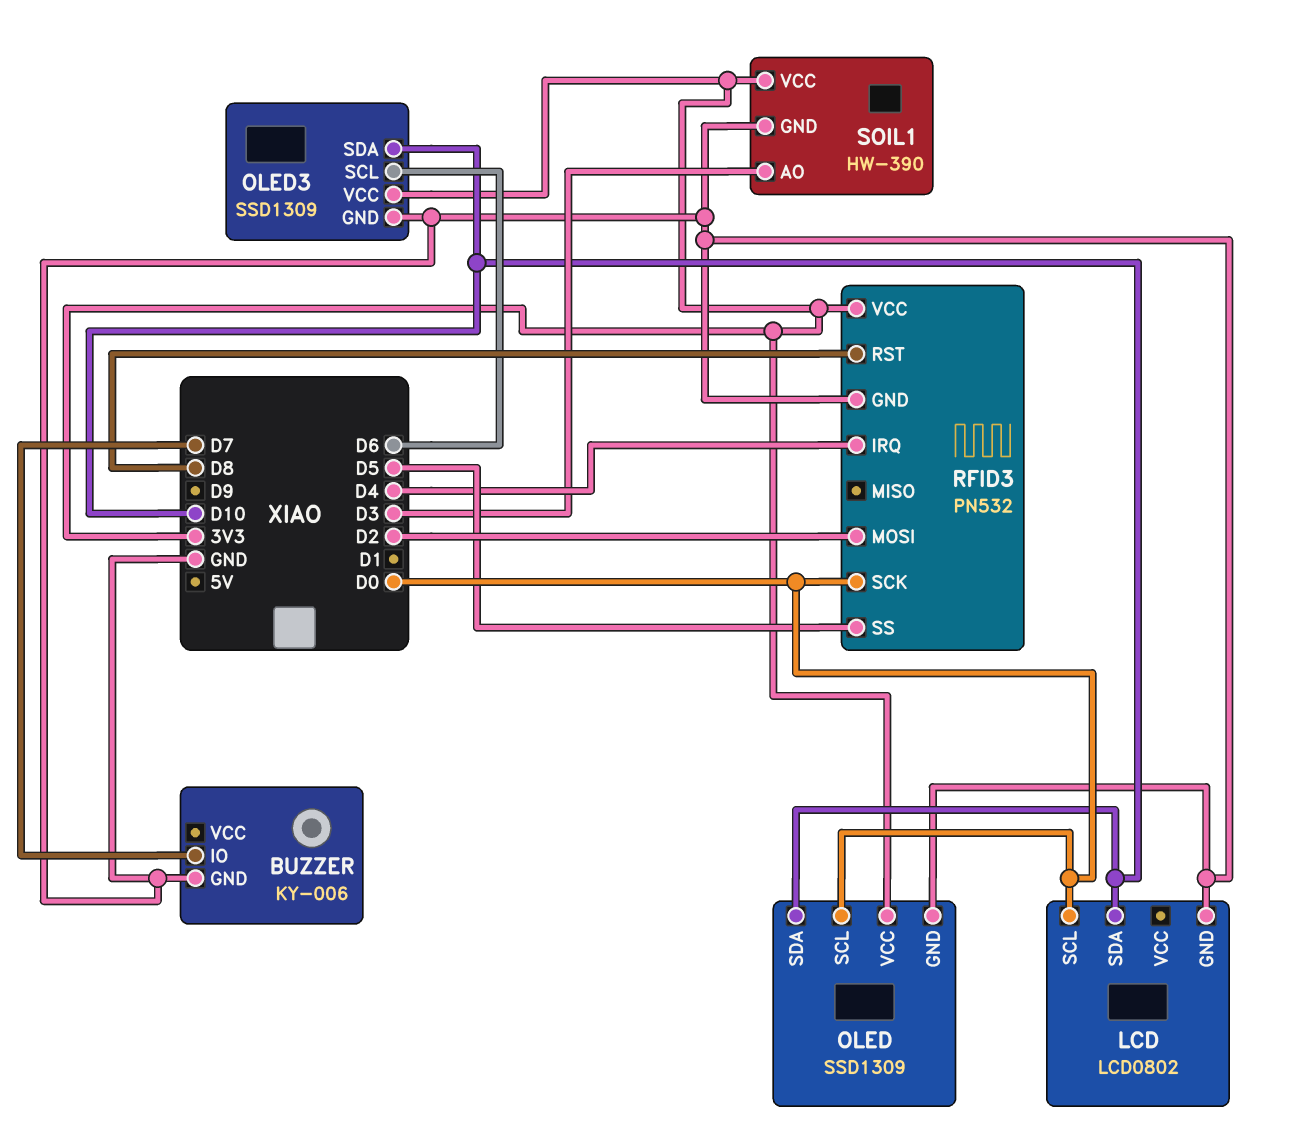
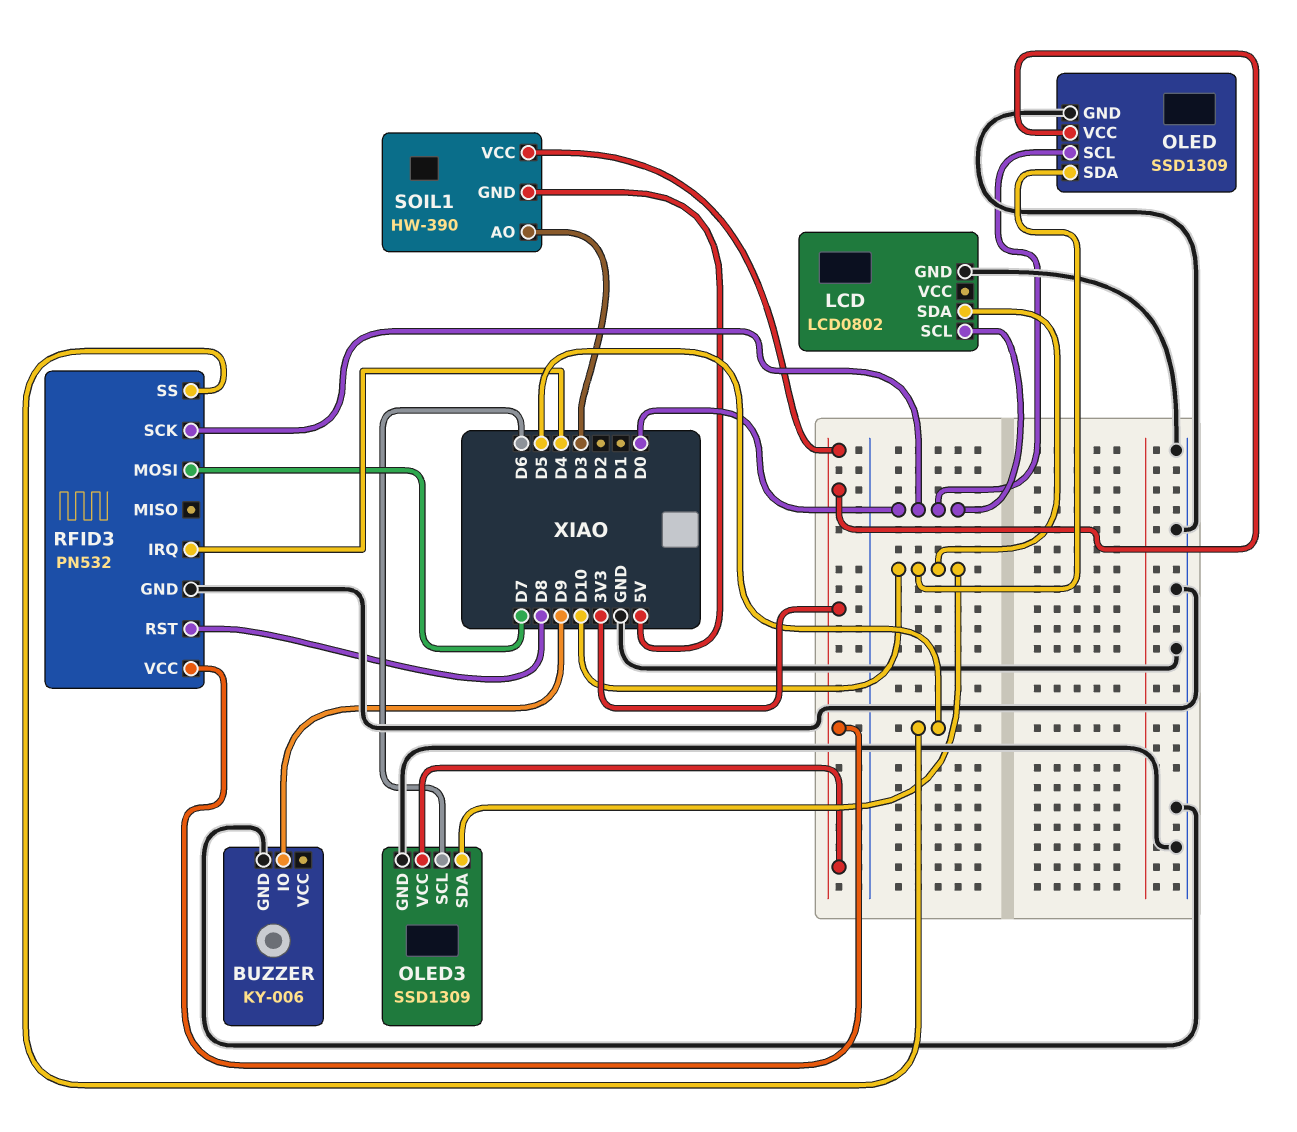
BUZZER pin IO: D7 -> D9
RFID3 pin MOSI: D2 -> D7
SOIL1 pin GND: GND -> 5V

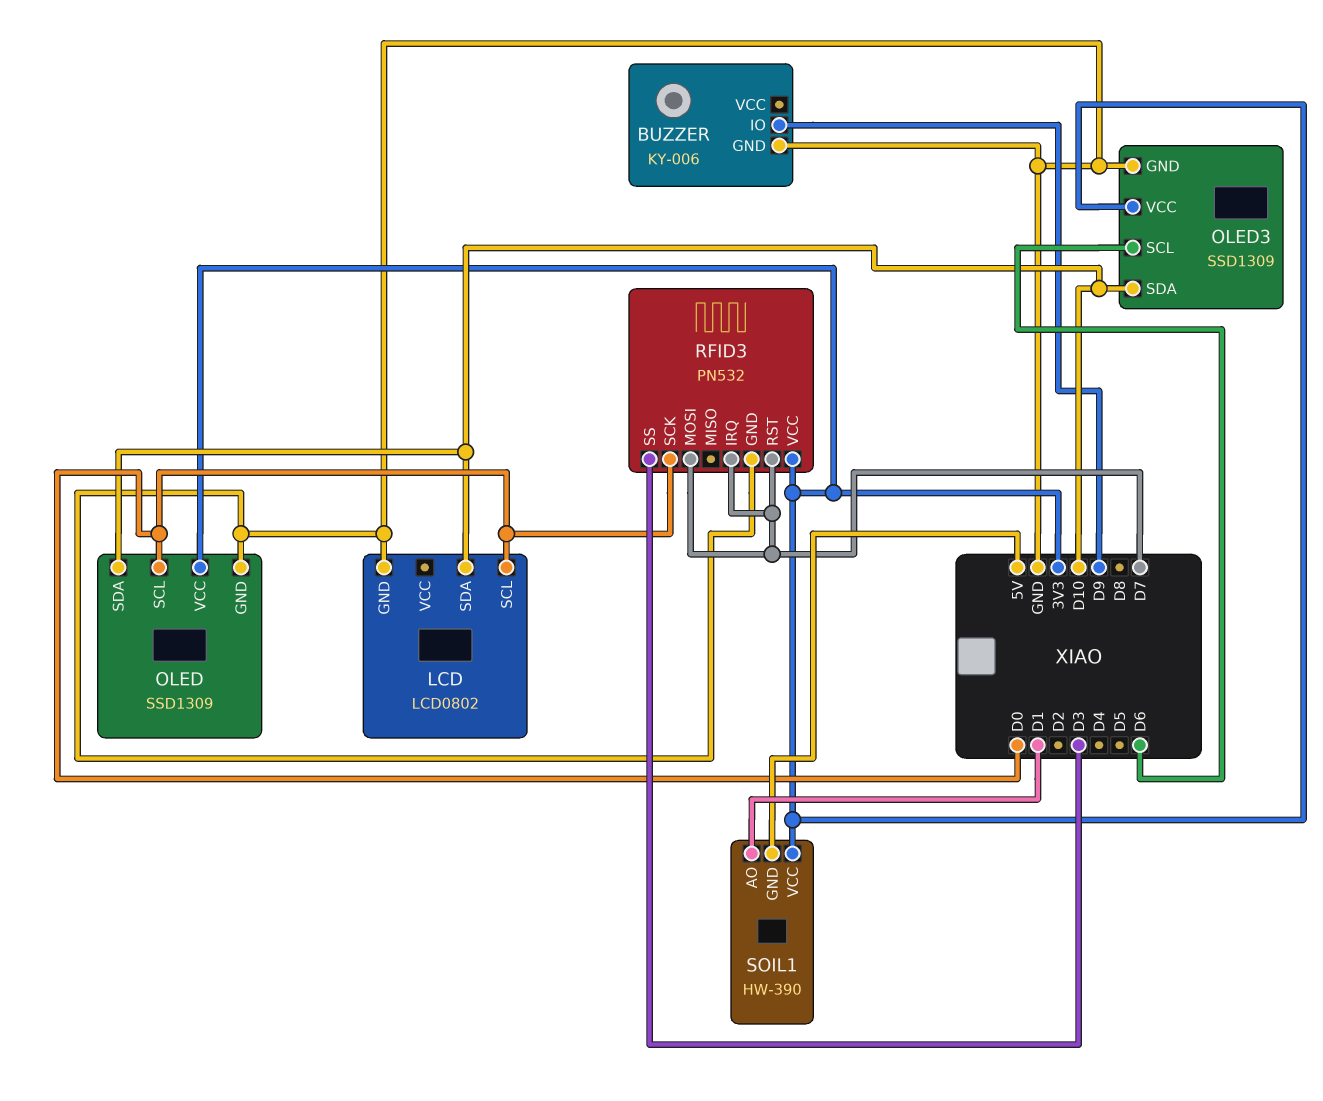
RFID3 pin IRQ: D4 -> D7
RFID3 pin RST: D8 -> D7
RFID3 pin SS: D5 -> D3
SOIL1 pin AO: D3 -> D1

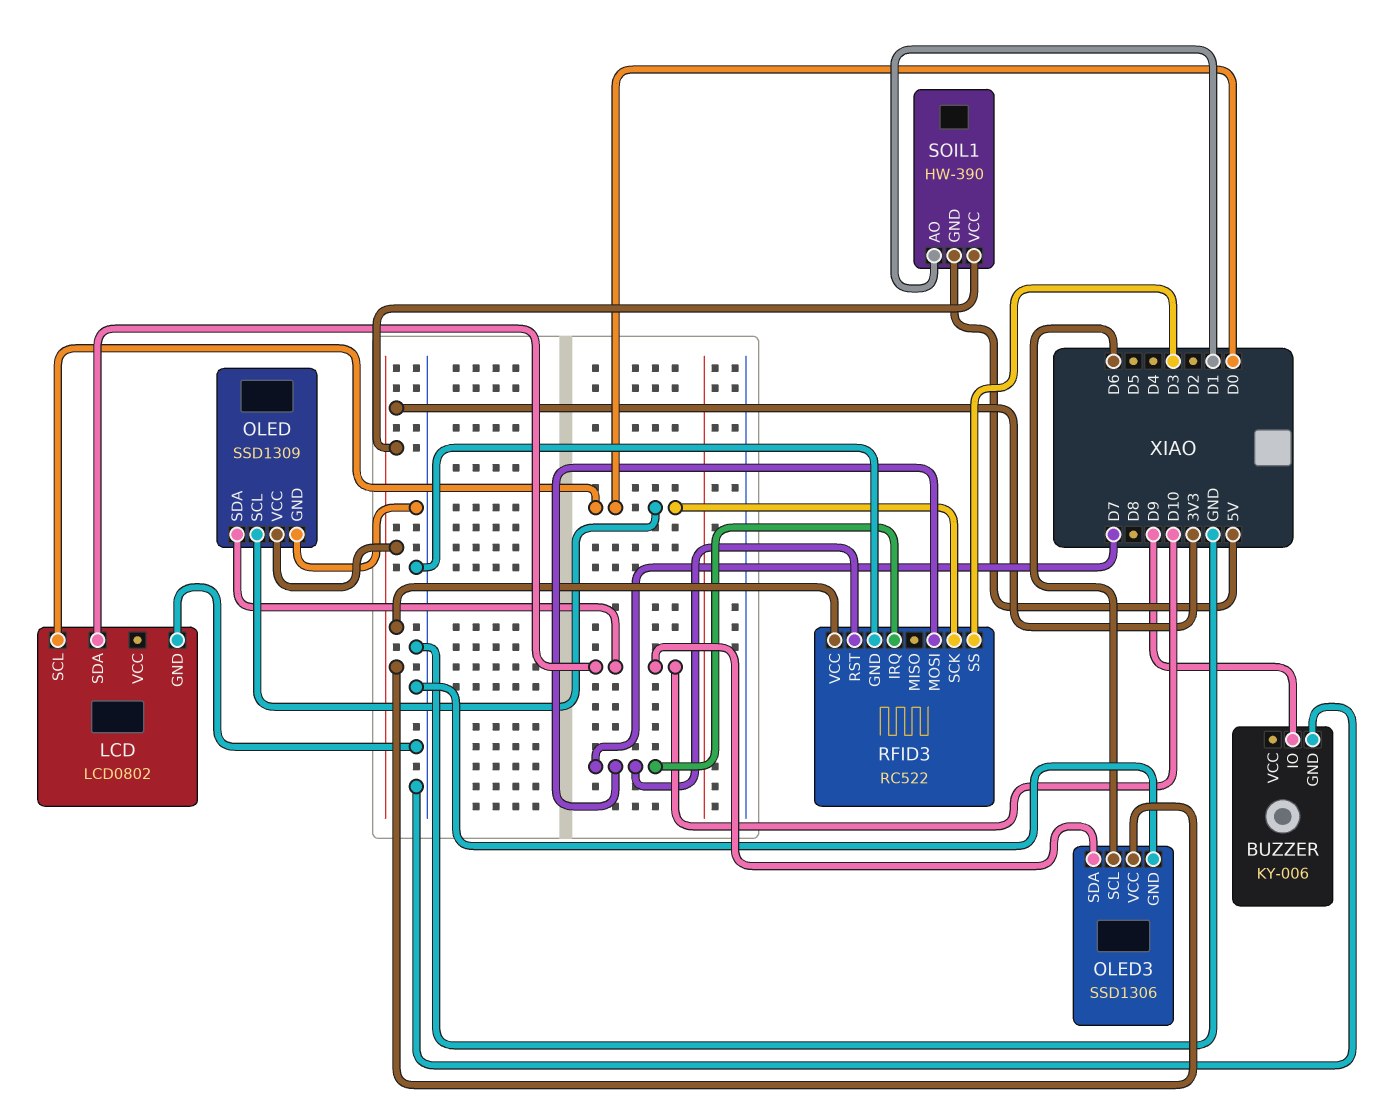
OLED3: SSD1309 -> SSD1306
RFID3: PN532 -> RC522

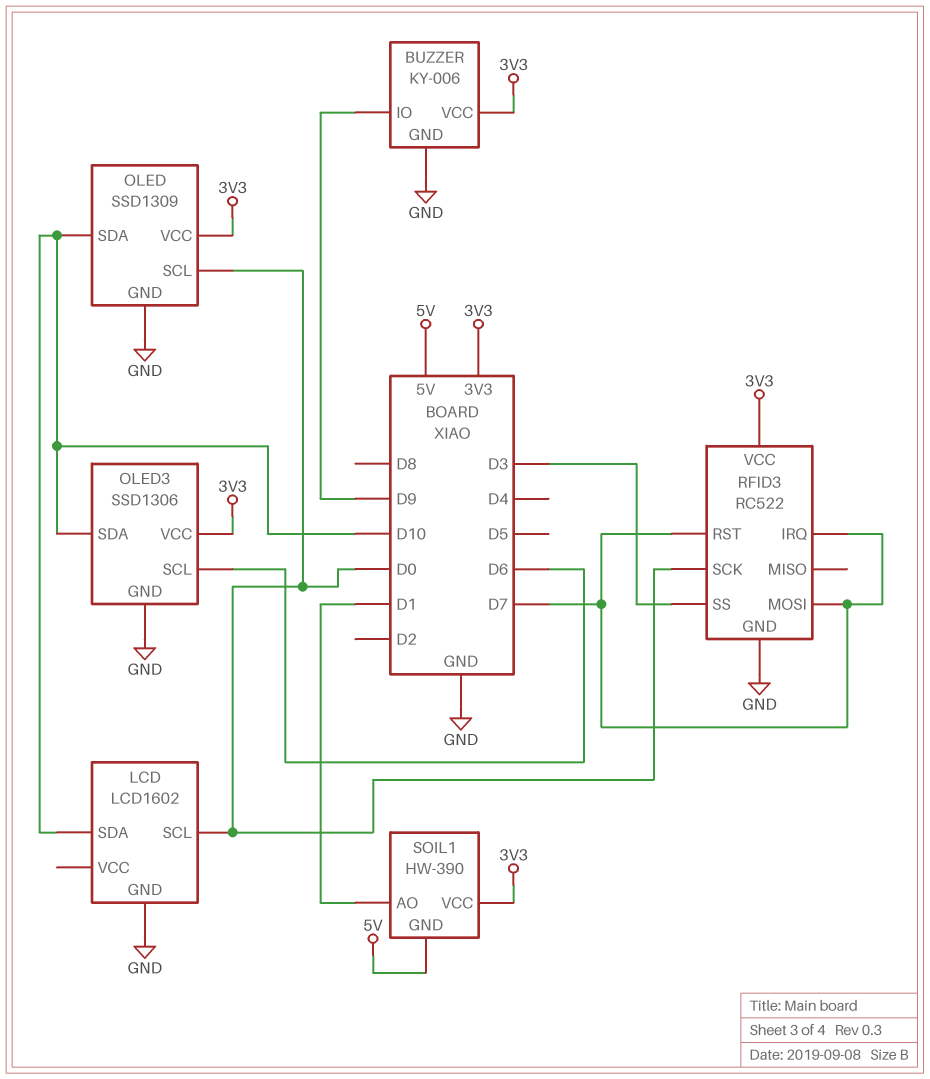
BUZZER pin VCC: none -> 3V3
LCD: LCD0802 -> LCD1602

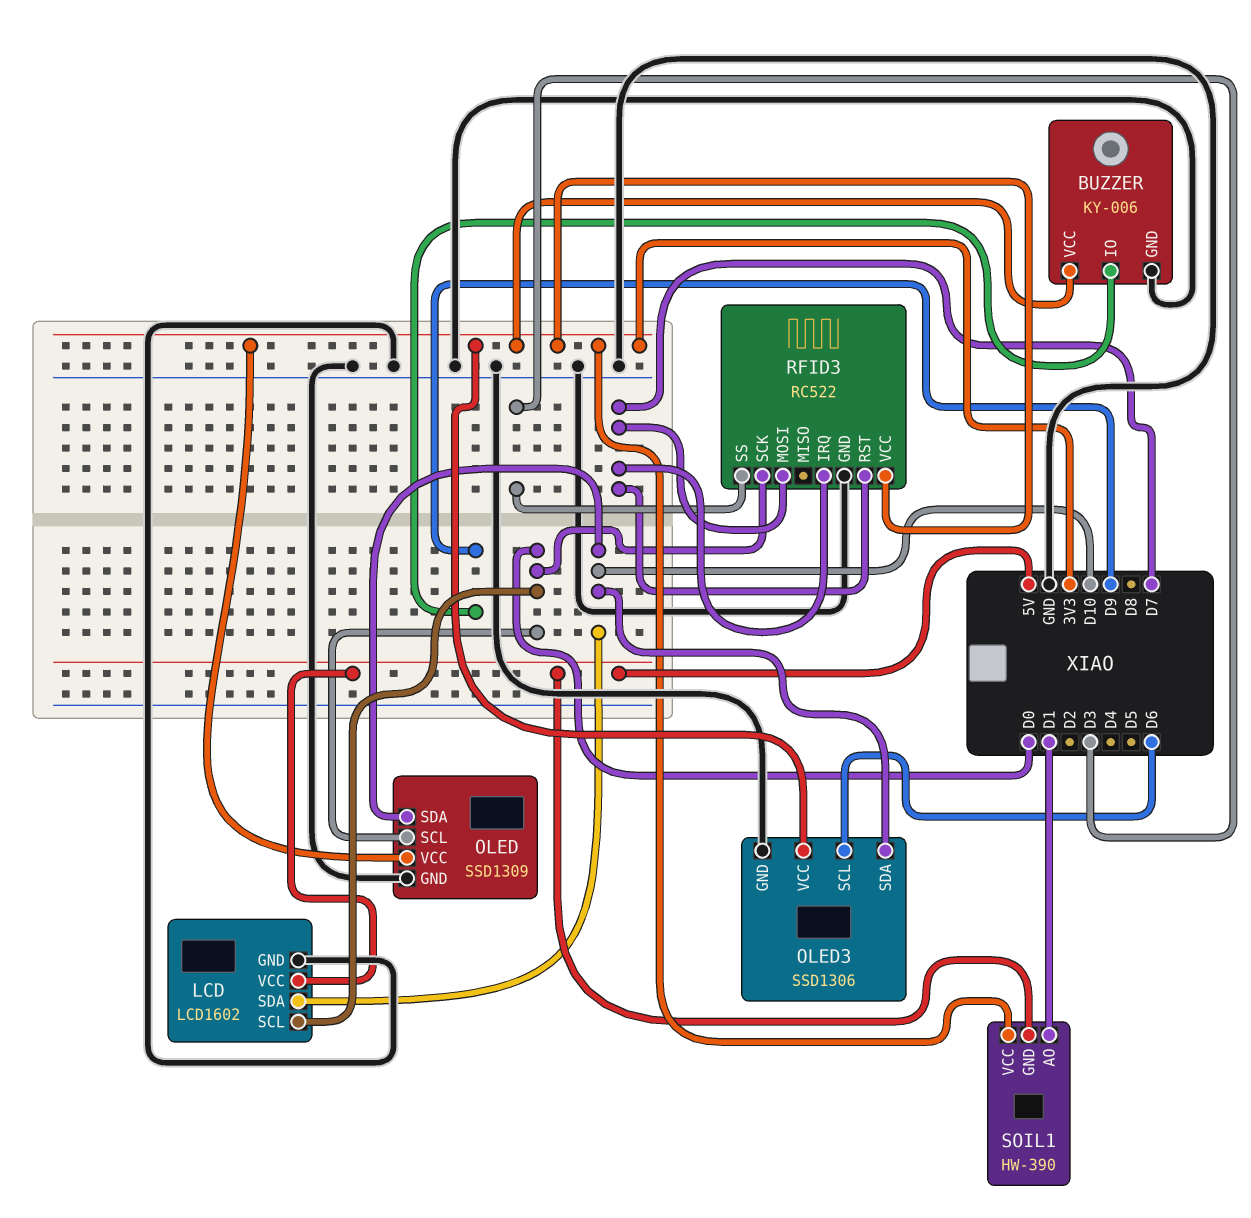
LCD pin VCC: none -> 5V

